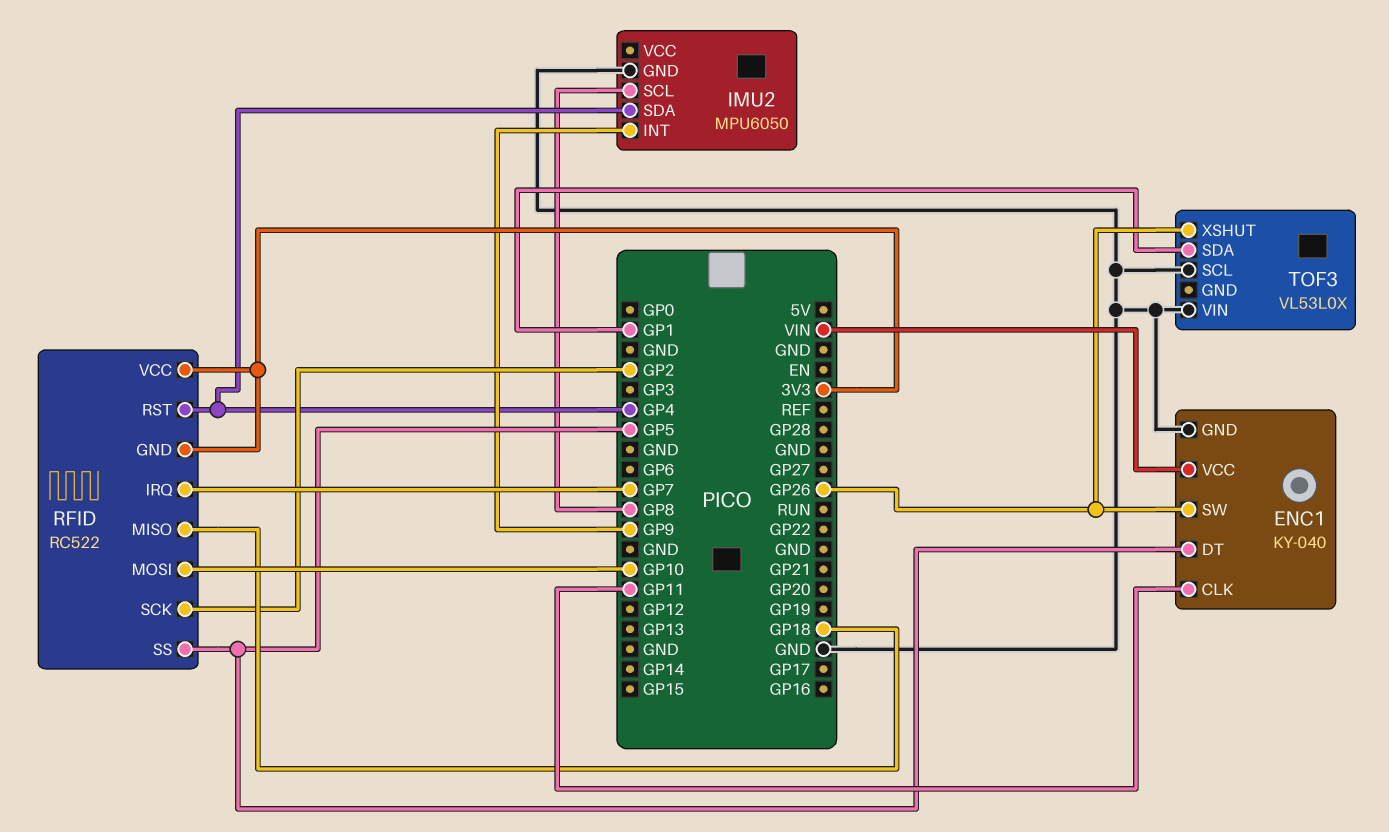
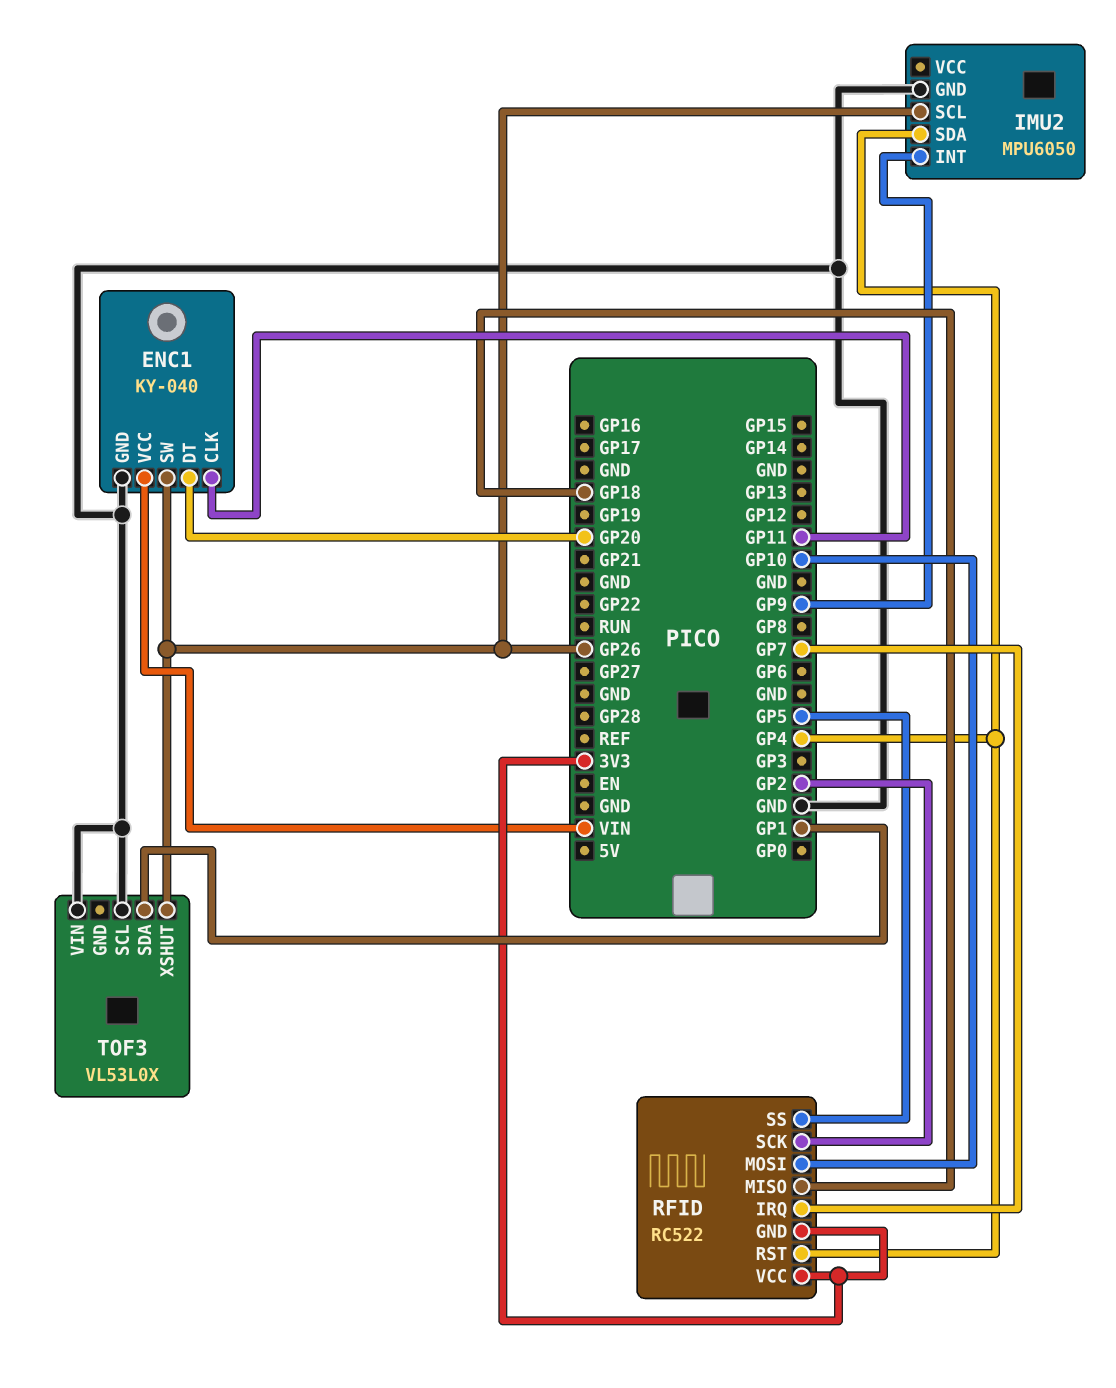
ENC1 pin DT: GP5 -> GP20
IMU2 pin SCL: GP8 -> GP26

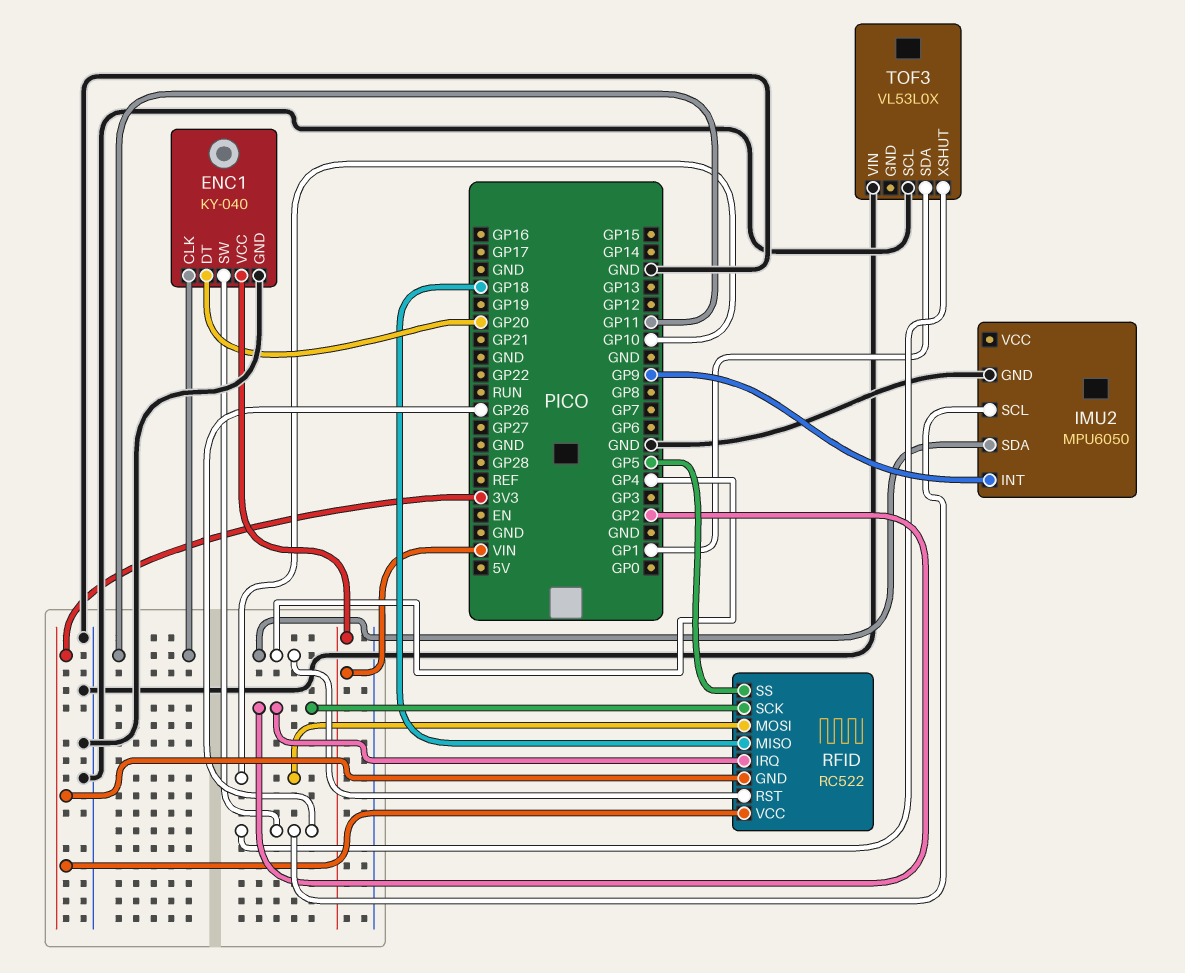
RFID pin IRQ: GP7 -> GP2

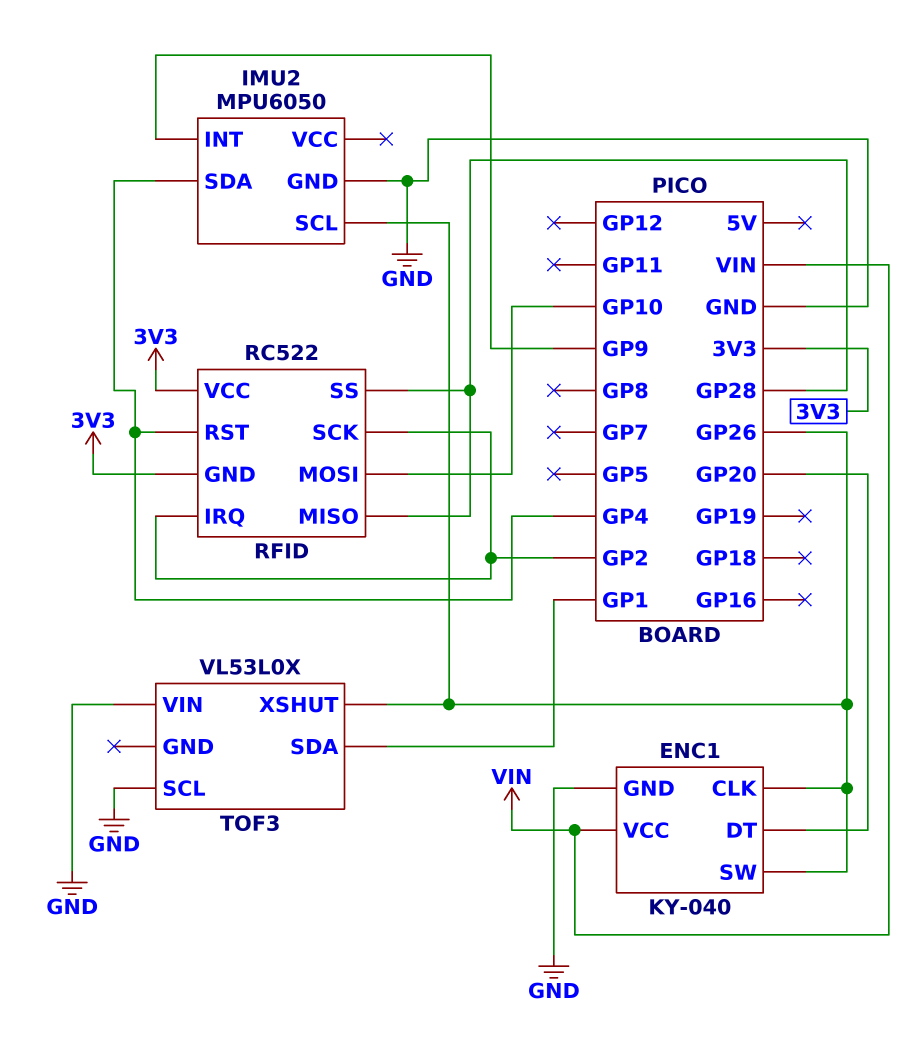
ENC1 pin CLK: GP11 -> GP26
RFID pin MISO: GP18 -> GP28
RFID pin SS: GP5 -> GP28

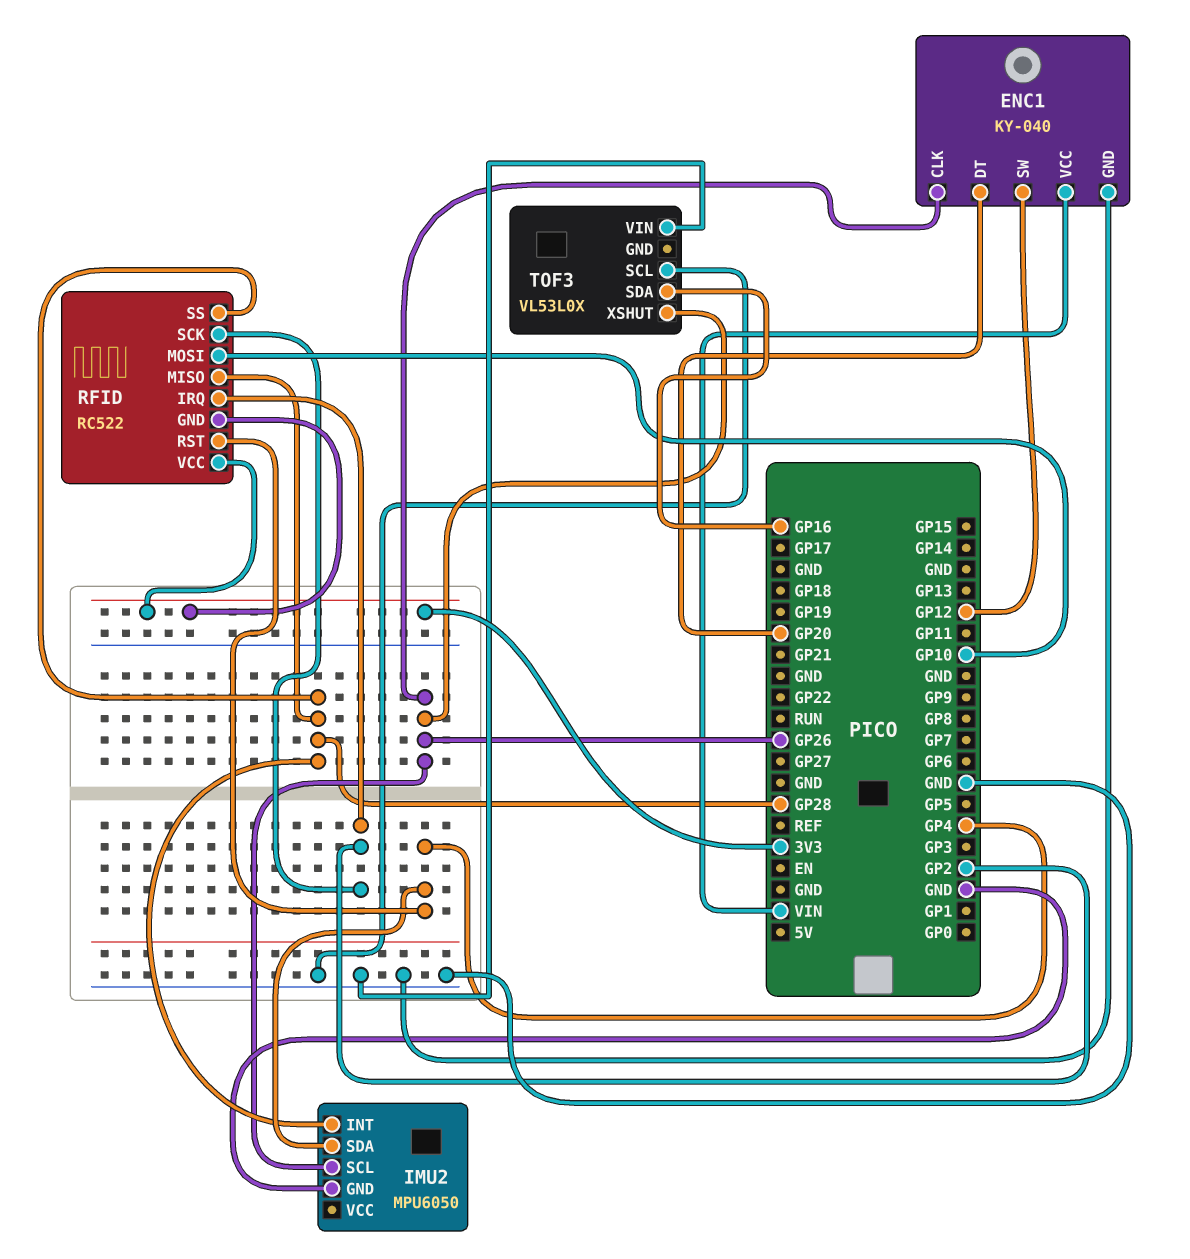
ENC1 pin SW: GP26 -> GP12
IMU2 pin INT: GP9 -> GP28
TOF3 pin SDA: GP1 -> GP16

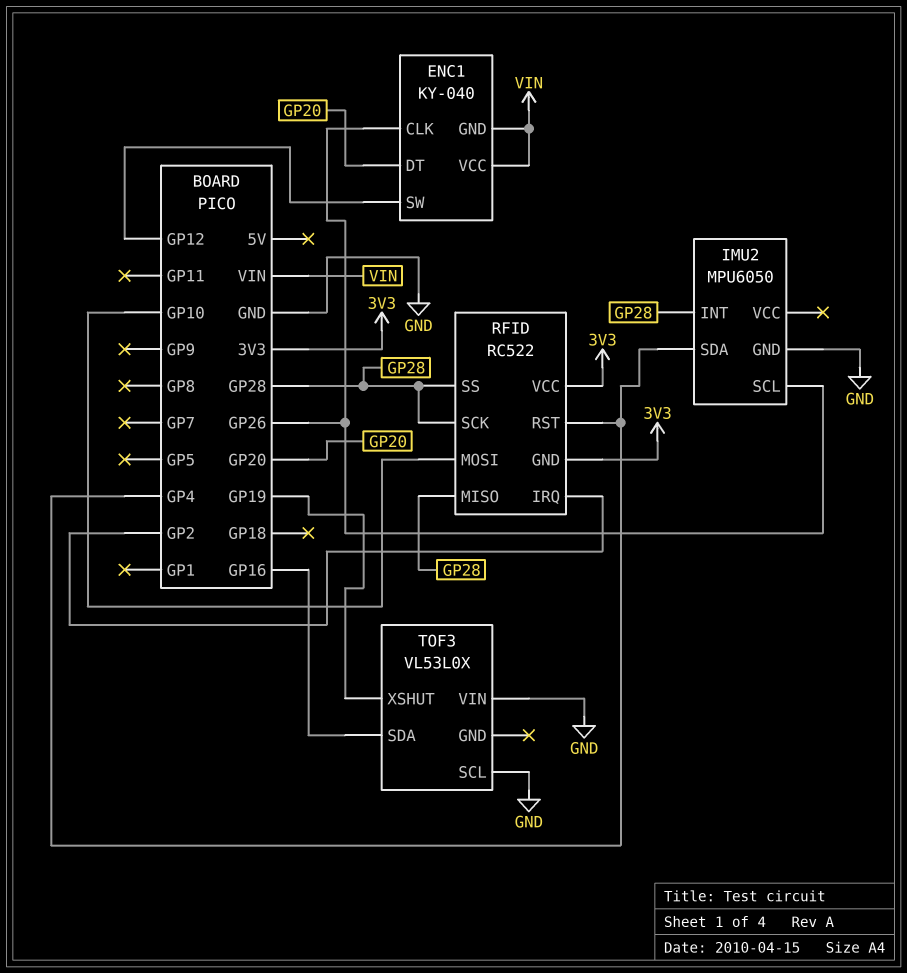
ENC1 pin GND: GND -> VIN
RFID pin SCK: GP2 -> GP28
TOF3 pin XSHUT: GP26 -> GP19

